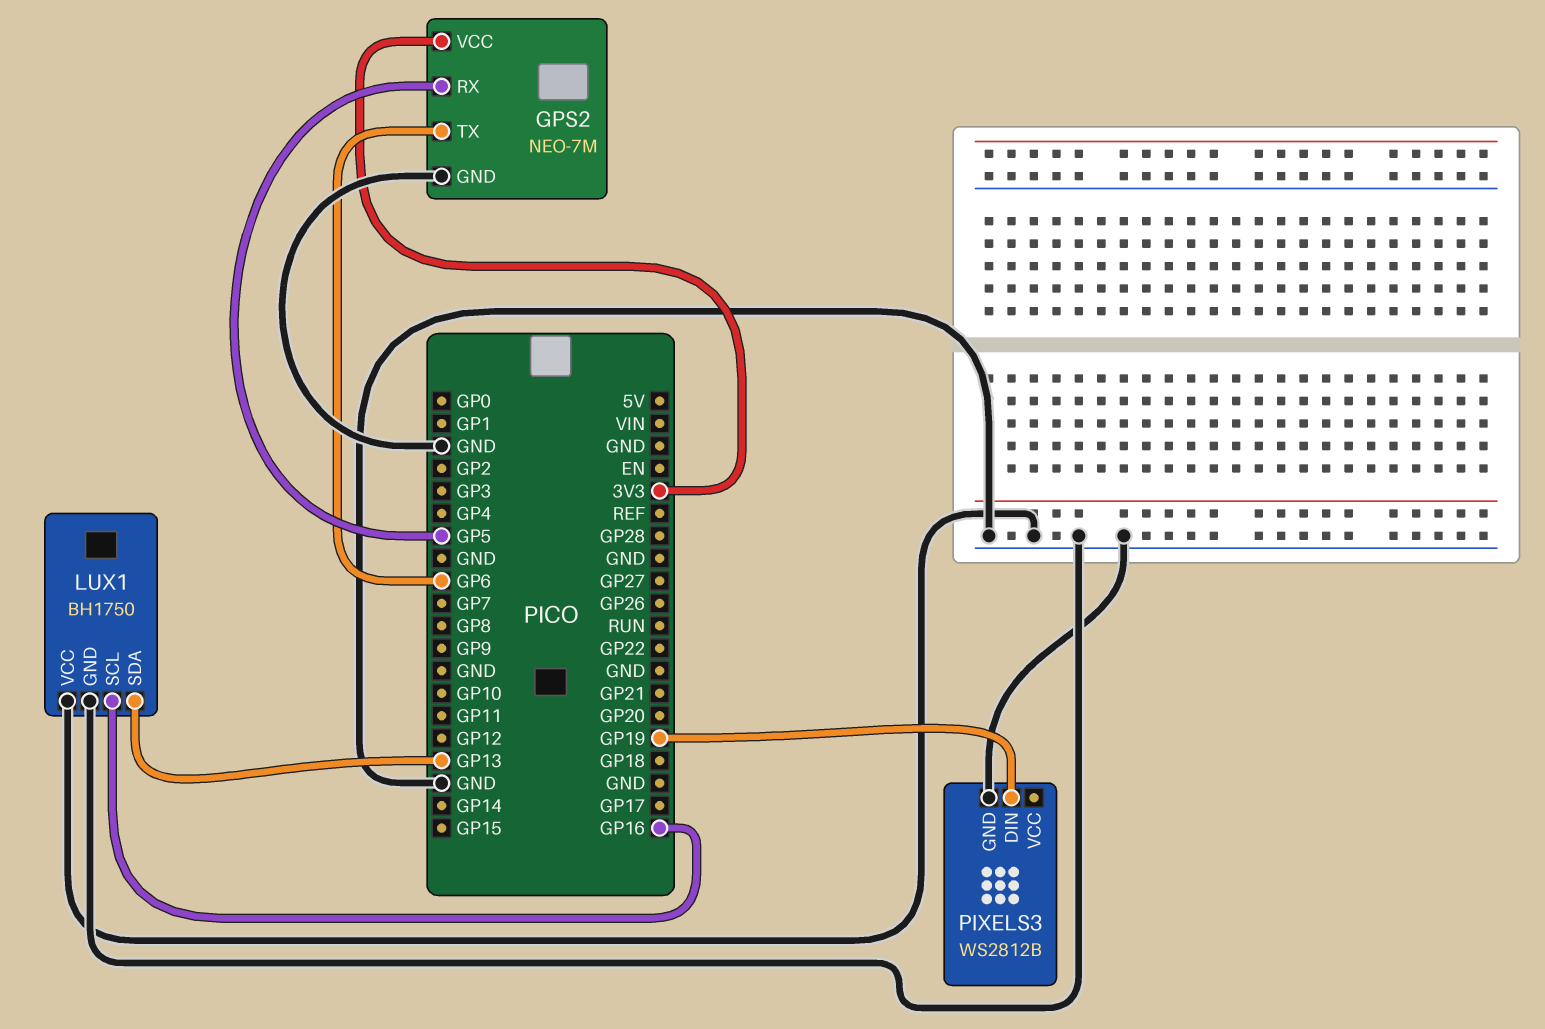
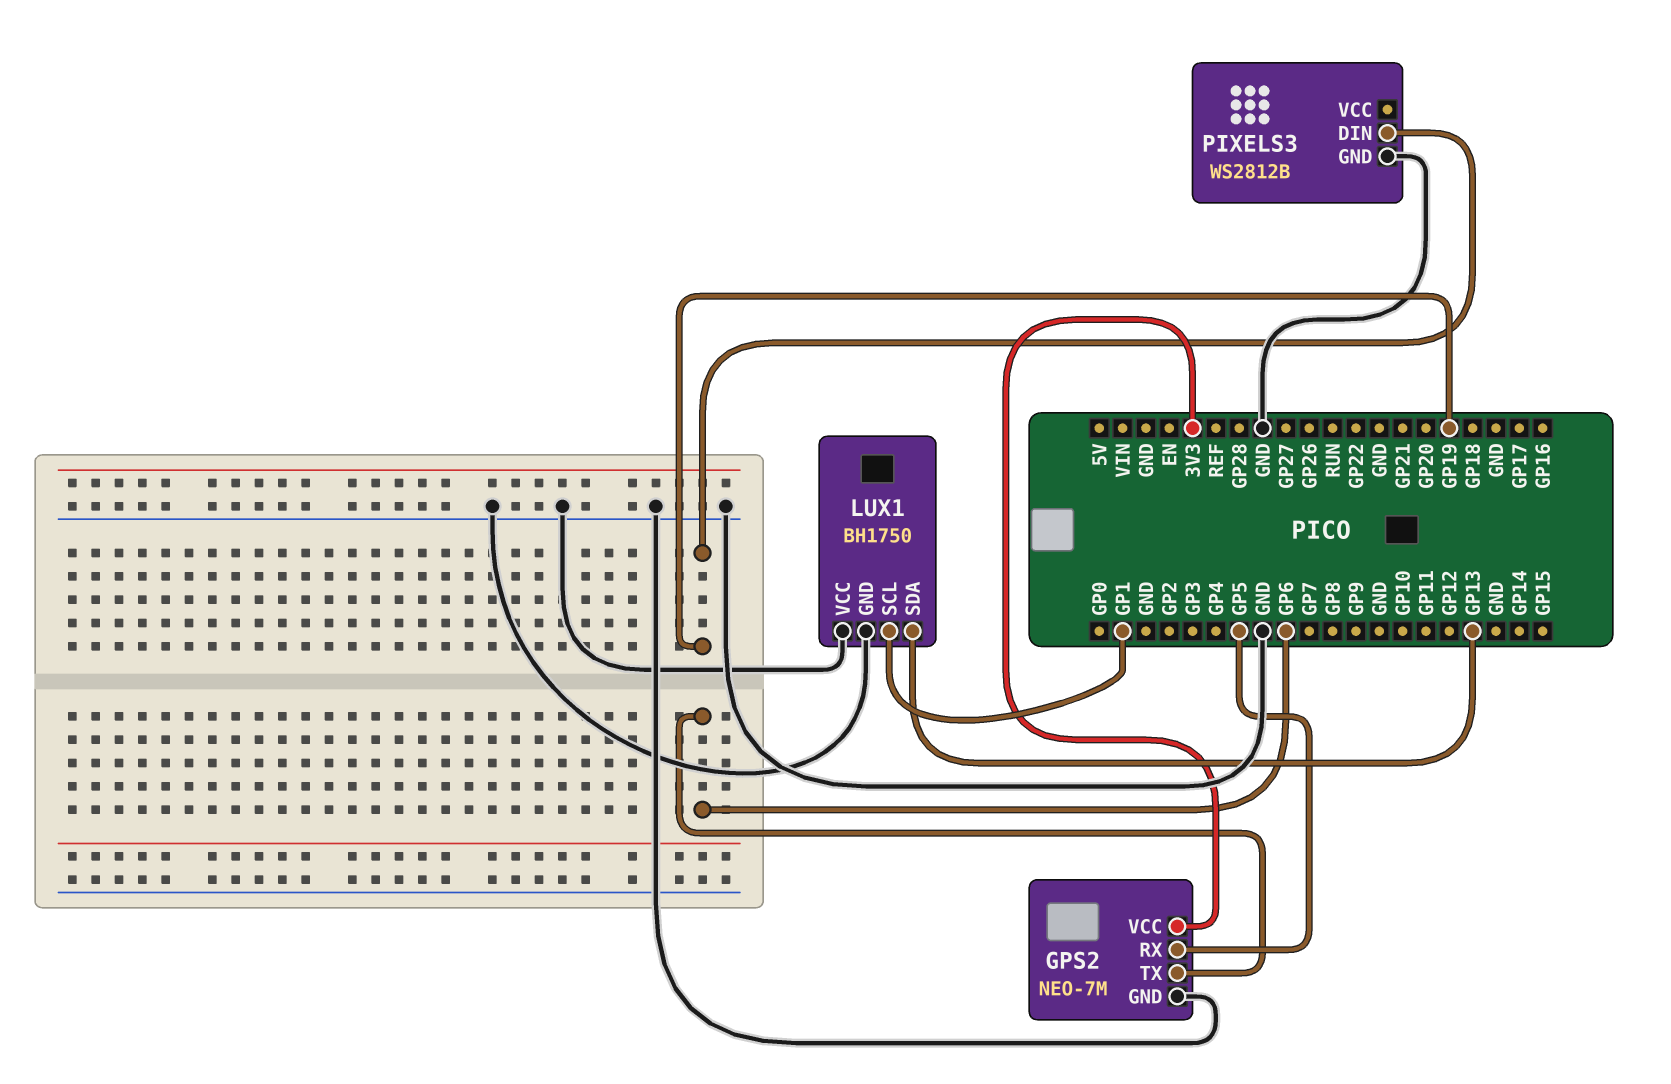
LUX1 pin SCL: GP16 -> GP1

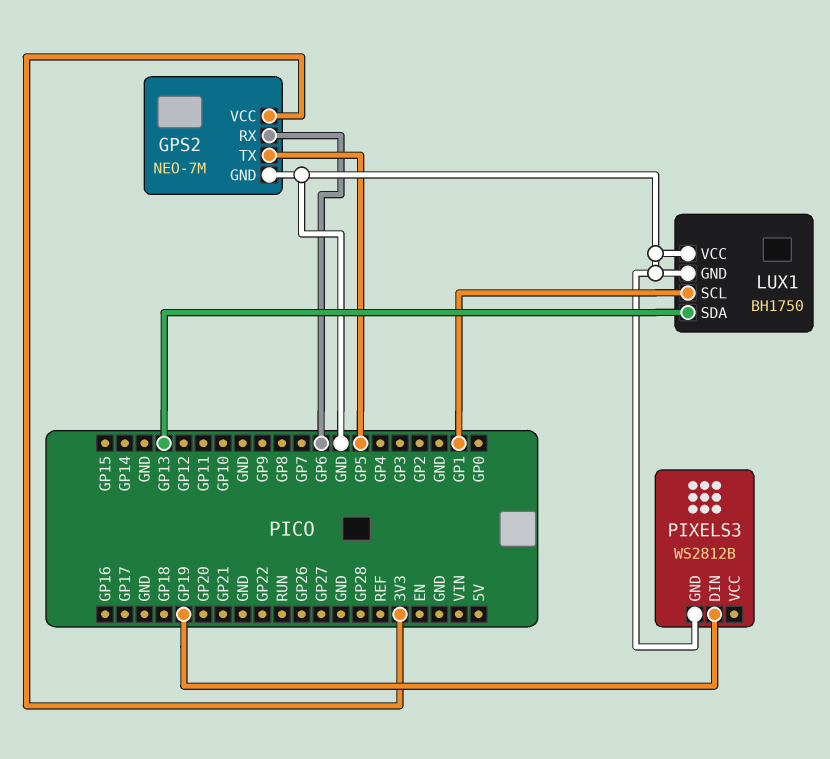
GPS2 pin RX: GP5 -> GP6
GPS2 pin TX: GP6 -> GP5

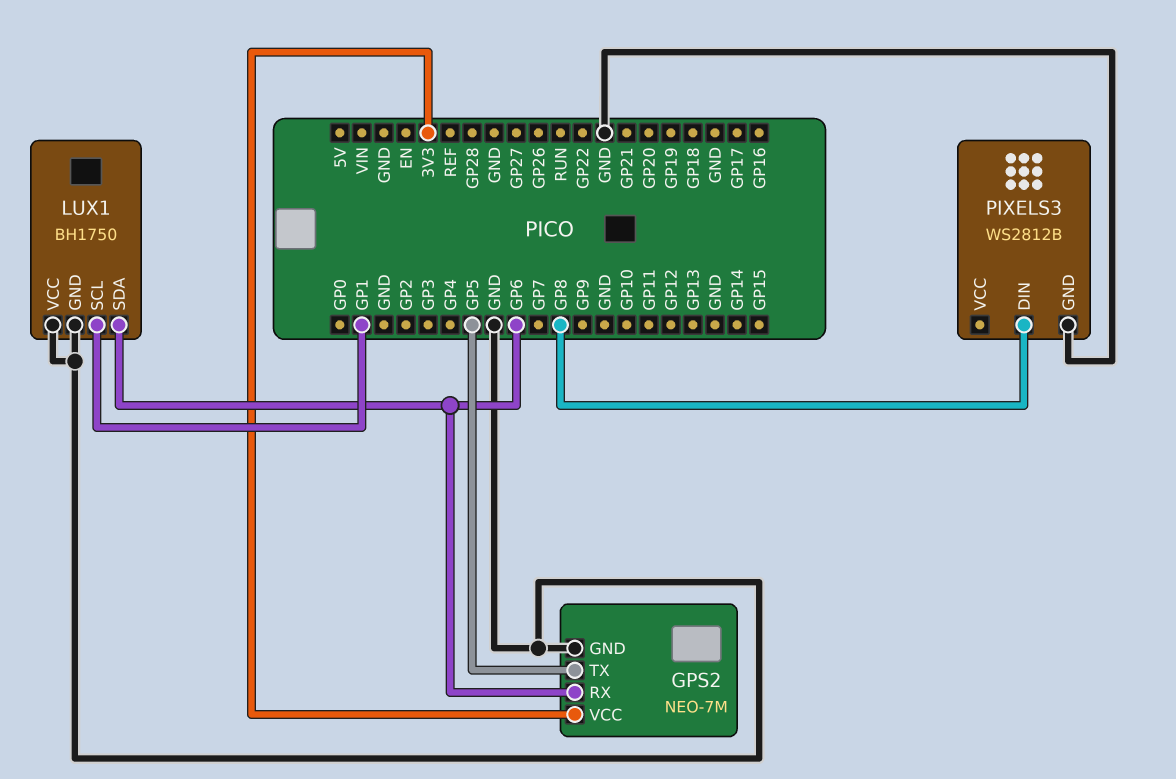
LUX1 pin SDA: GP13 -> GP6
PIXELS3 pin DIN: GP19 -> GP8

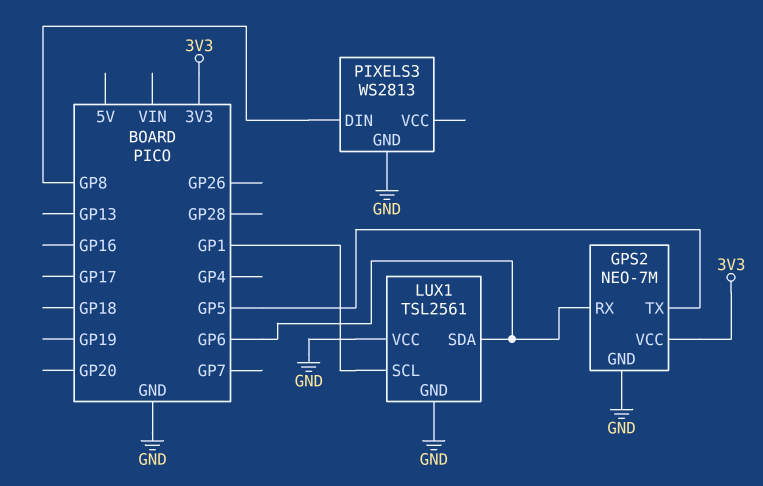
LUX1: BH1750 -> TSL2561
PIXELS3: WS2812B -> WS2813

